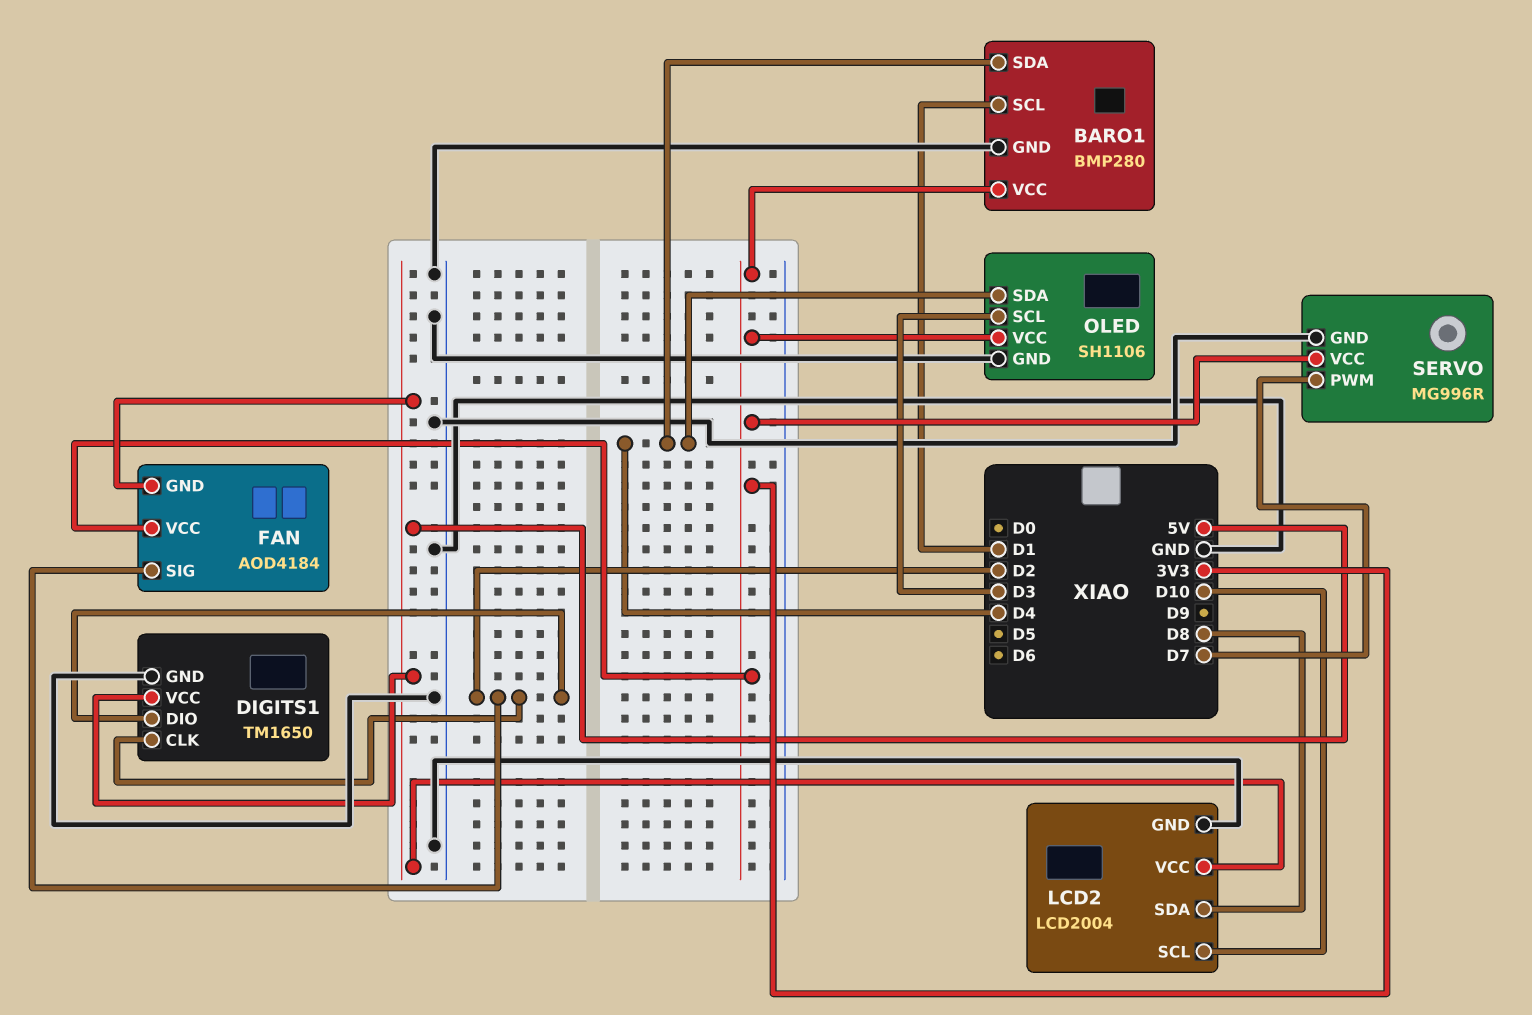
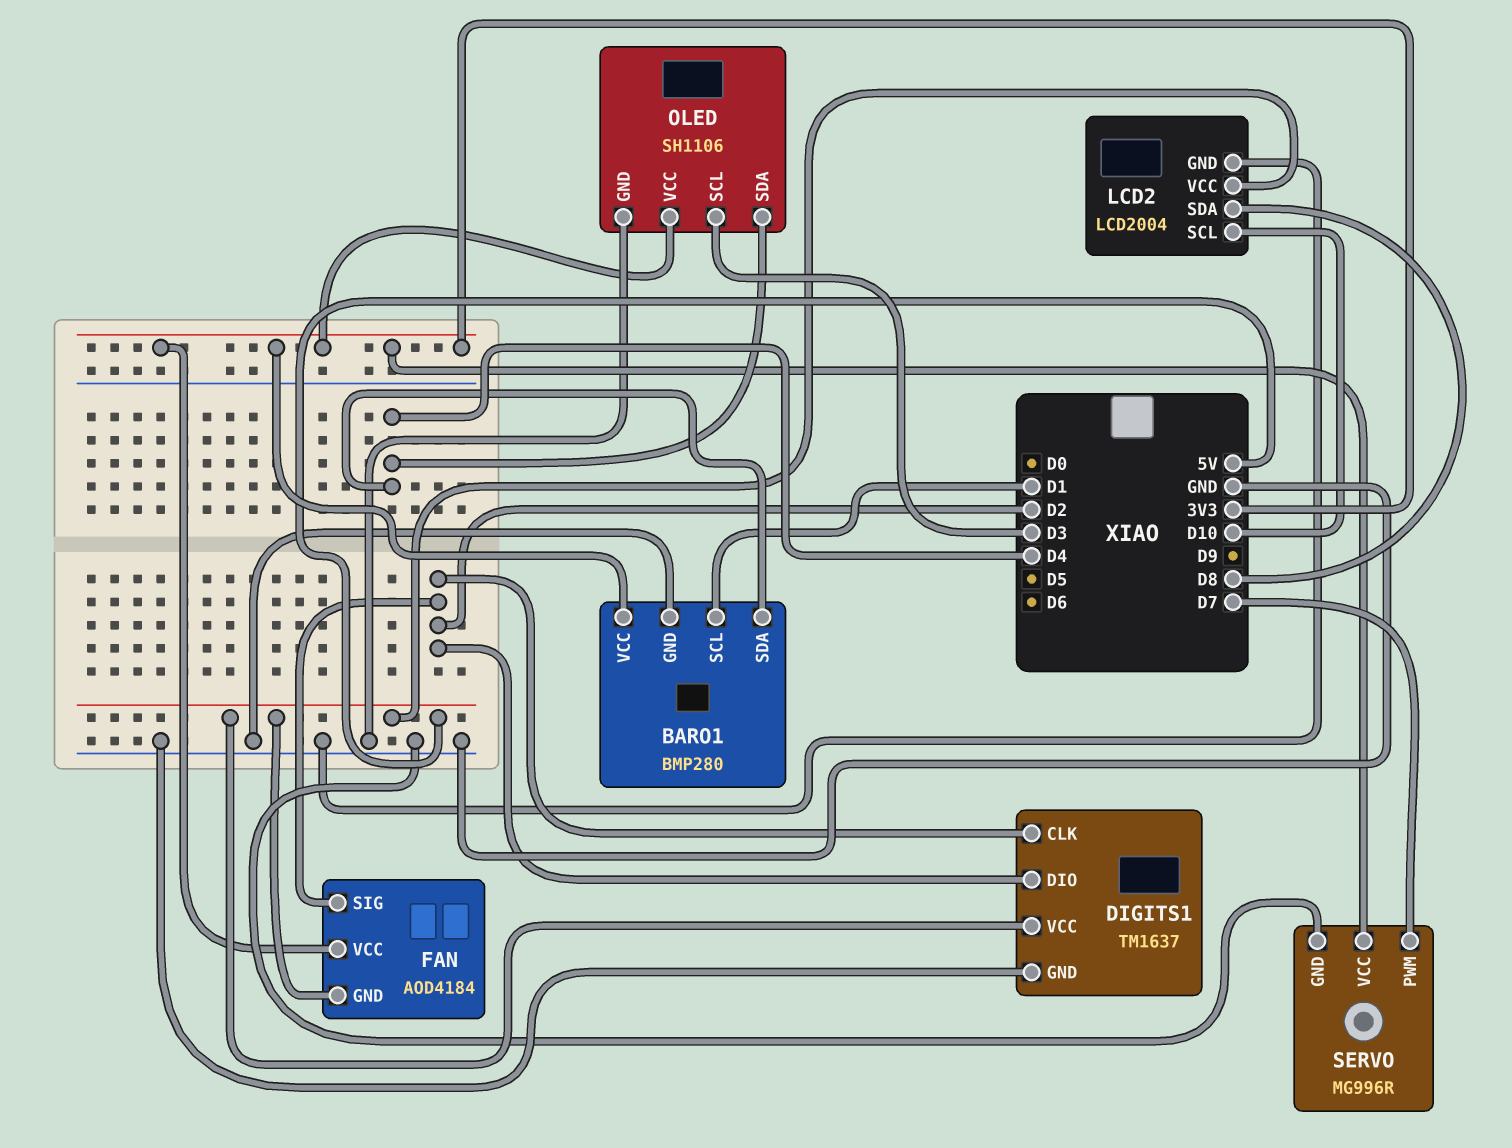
DIGITS1: TM1650 -> TM1637

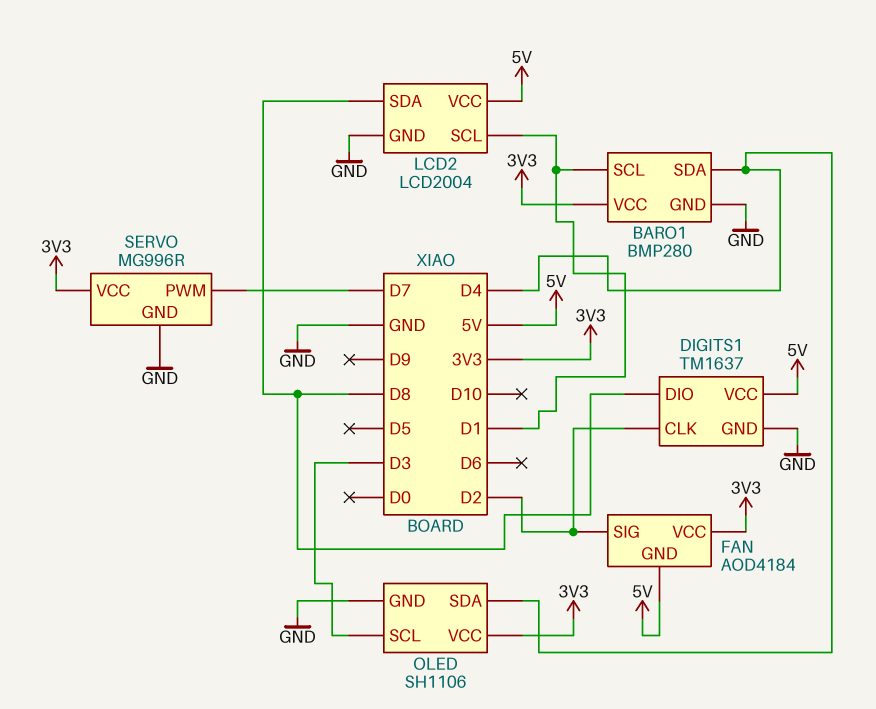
DIGITS1 pin DIO: D2 -> D8
LCD2 pin SCL: D10 -> D1

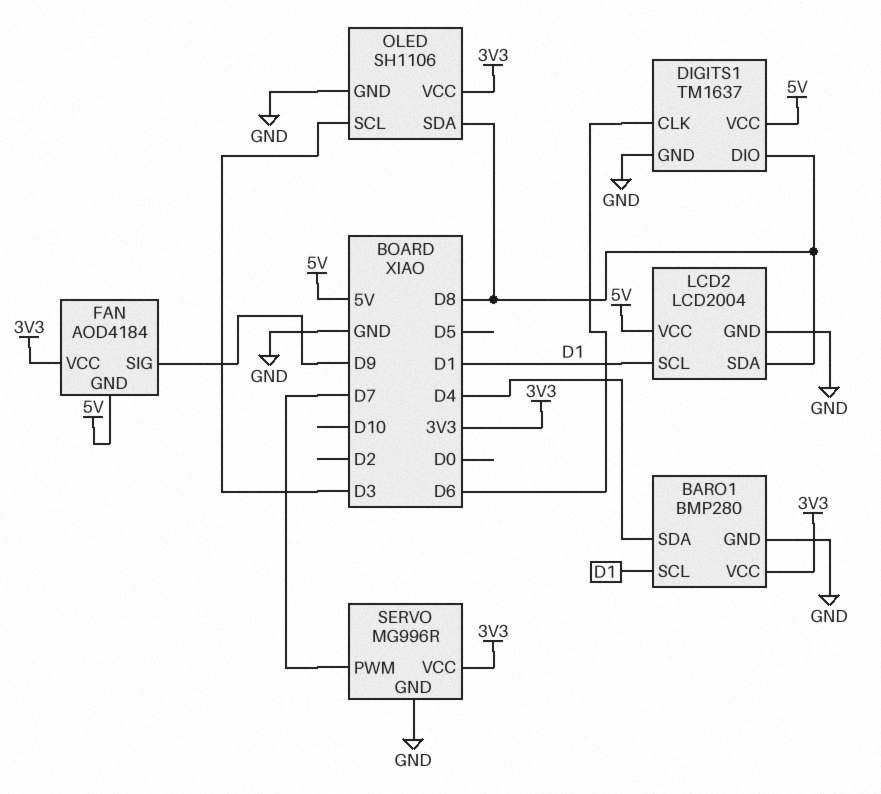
DIGITS1 pin CLK: D2 -> D6
FAN pin SIG: D2 -> D9
OLED pin SDA: D4 -> D8

